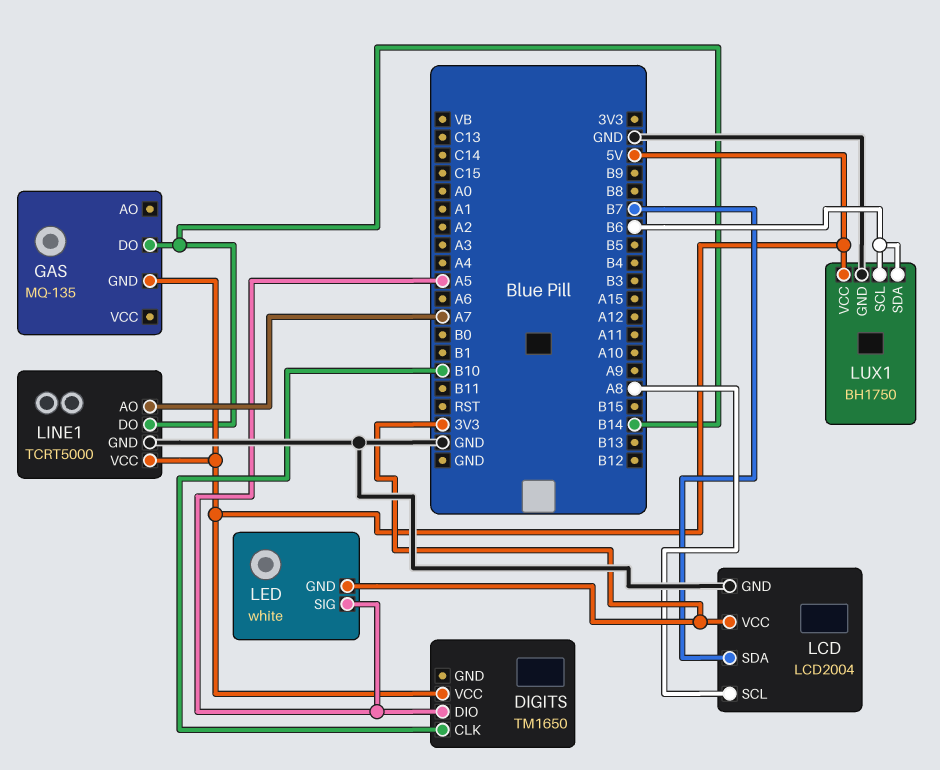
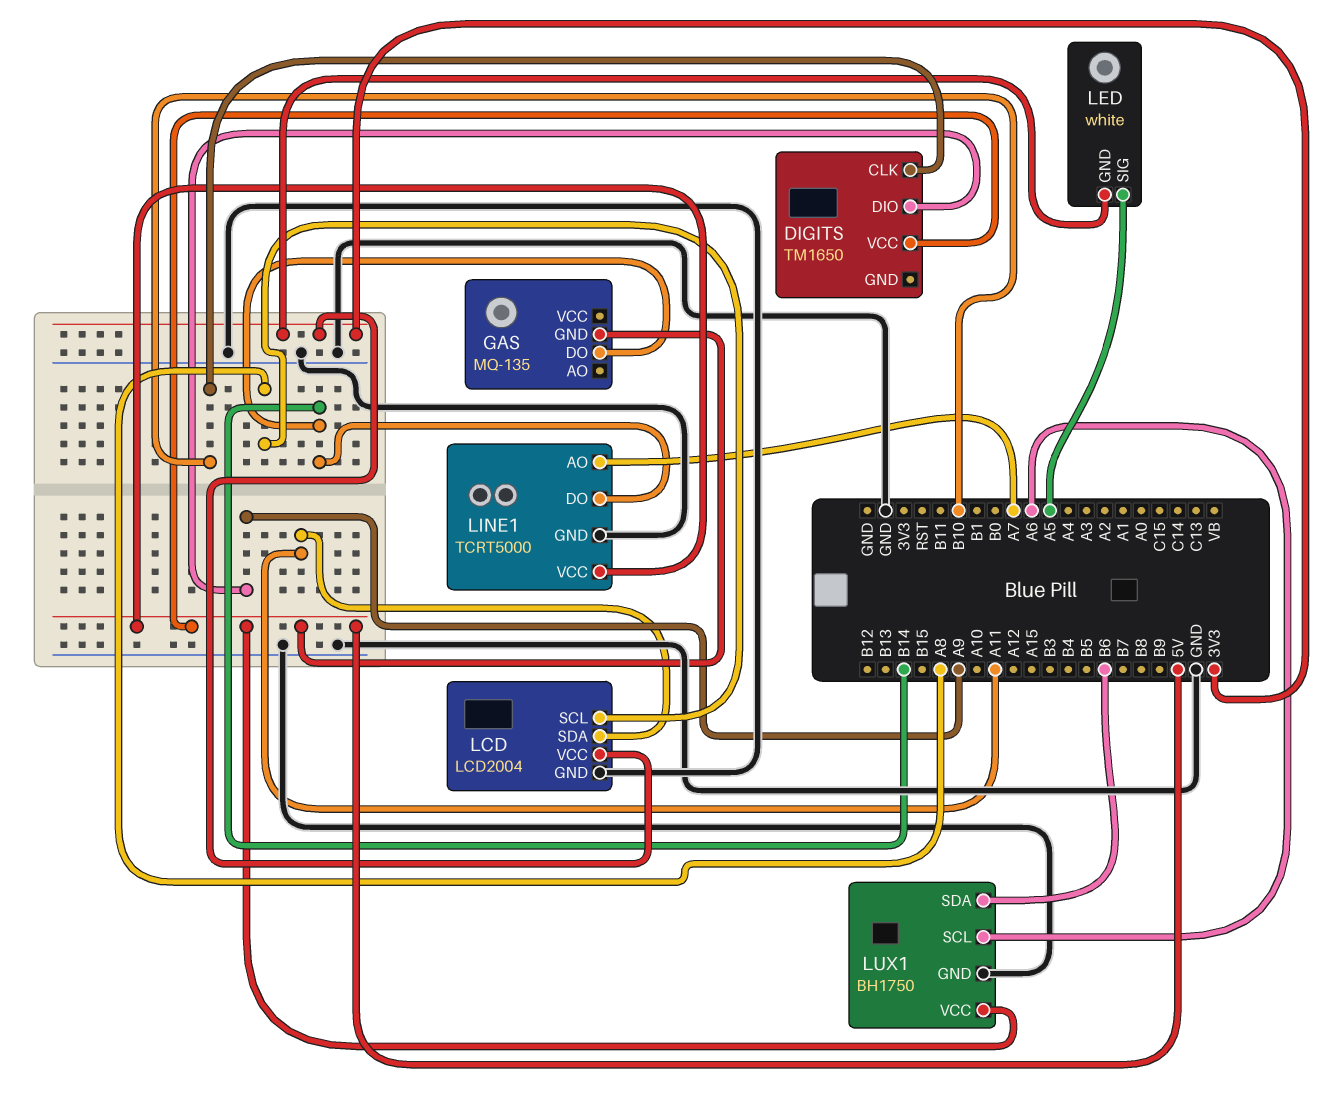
DIGITS pin DIO: A5 -> A9
LCD pin SDA: B7 -> A11
LUX1 pin SCL: B6 -> A6

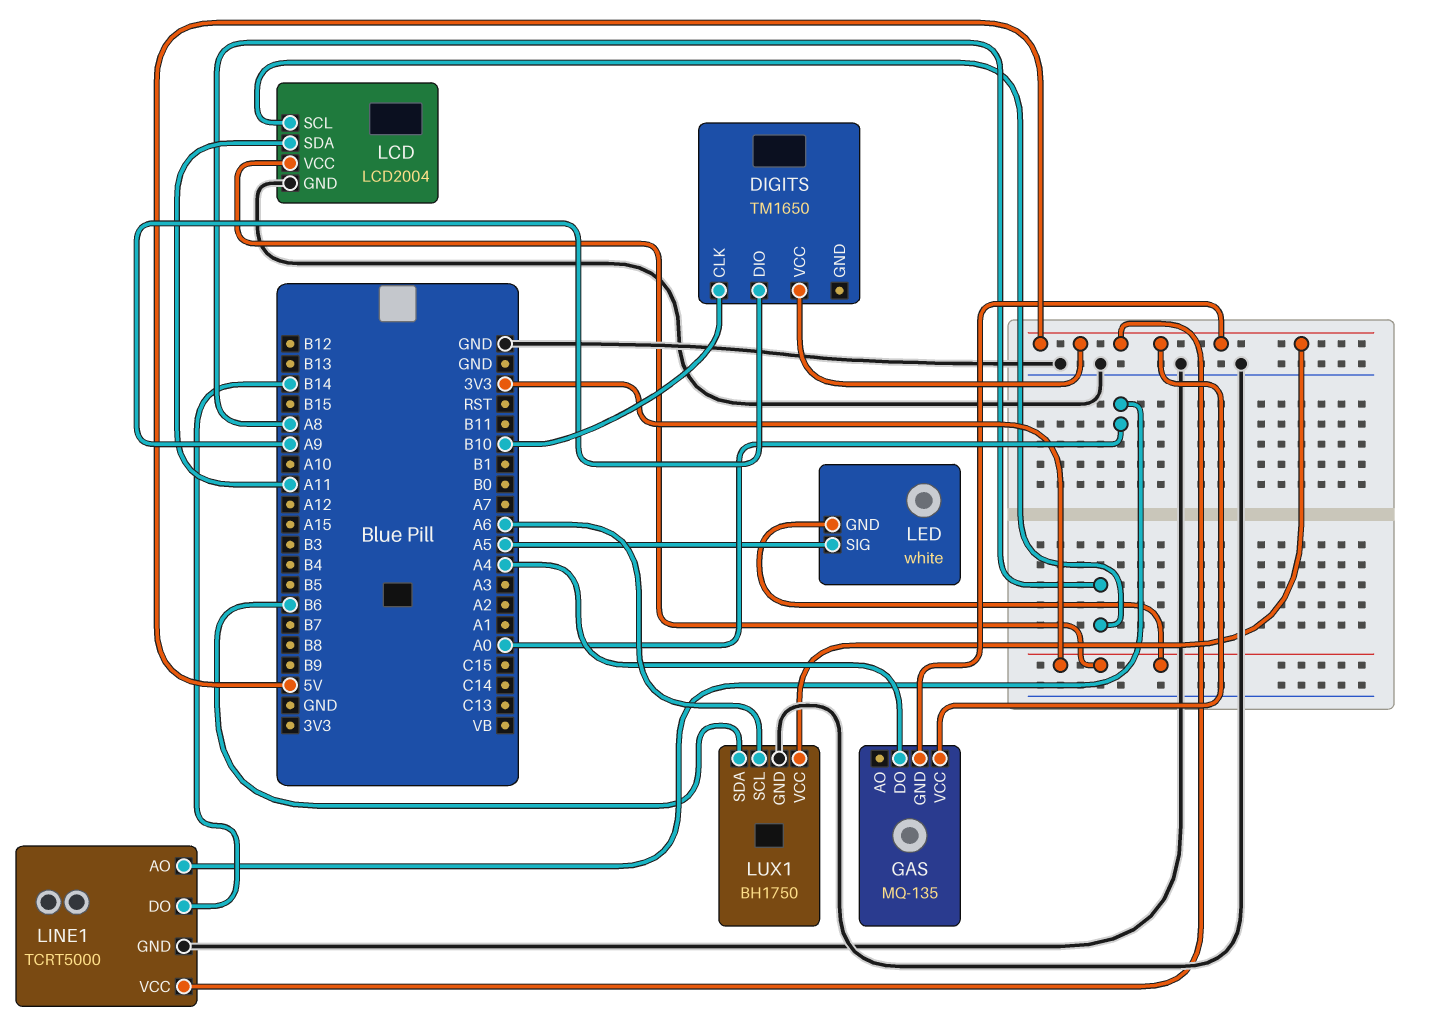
GAS pin DO: B14 -> A4
GAS pin VCC: none -> 5V
LINE1 pin AO: A7 -> A0

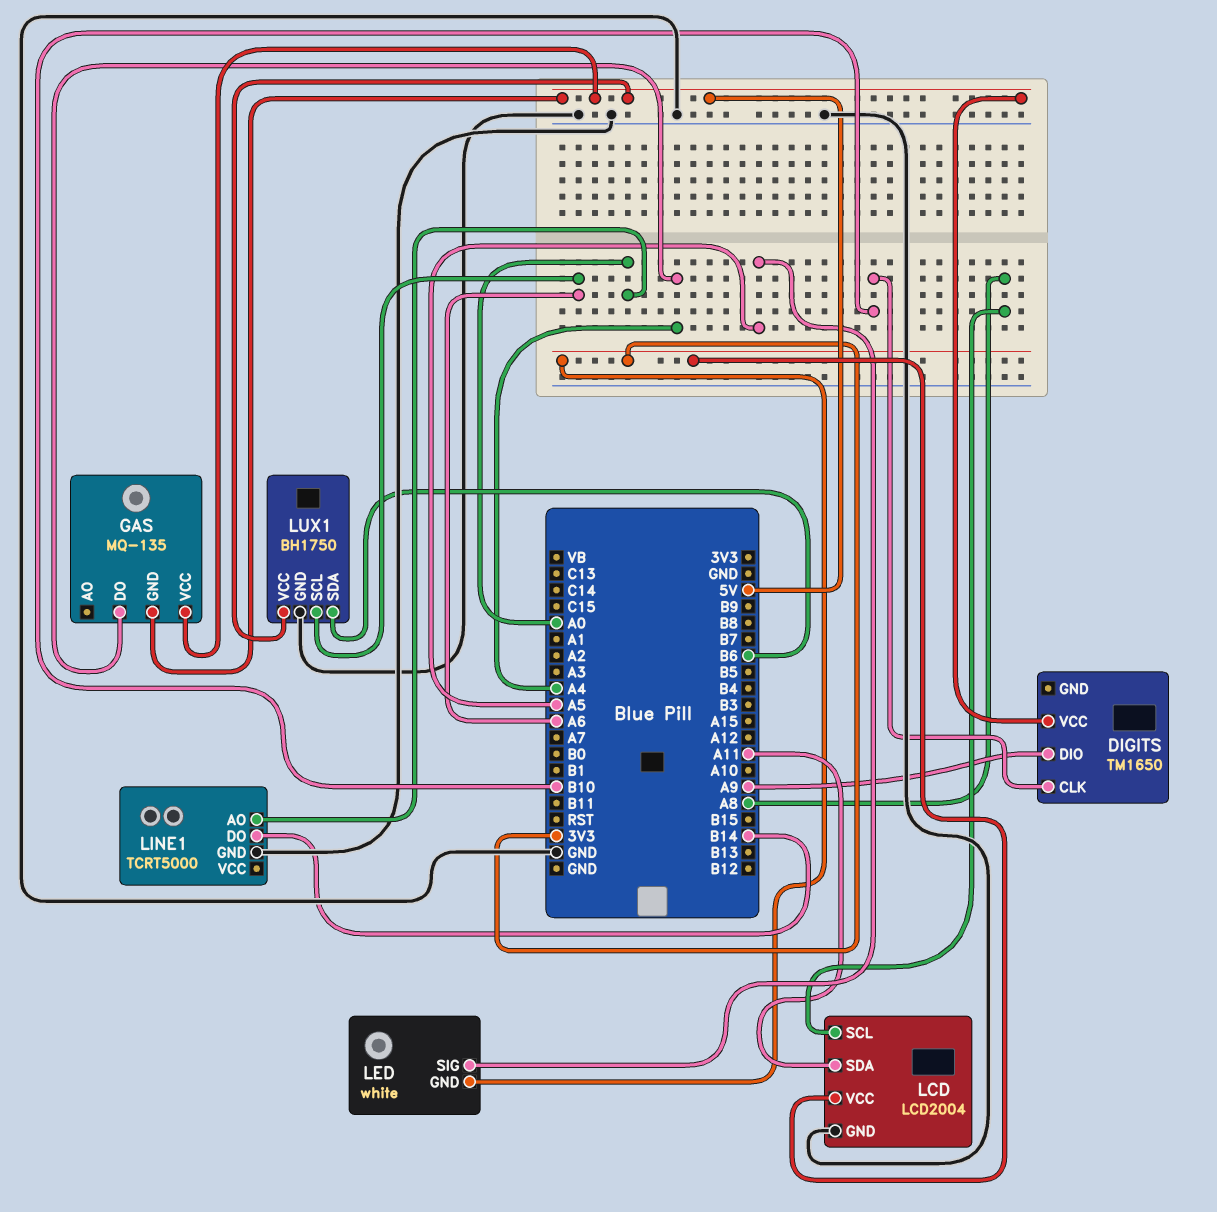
LINE1 pin VCC: 5V -> none

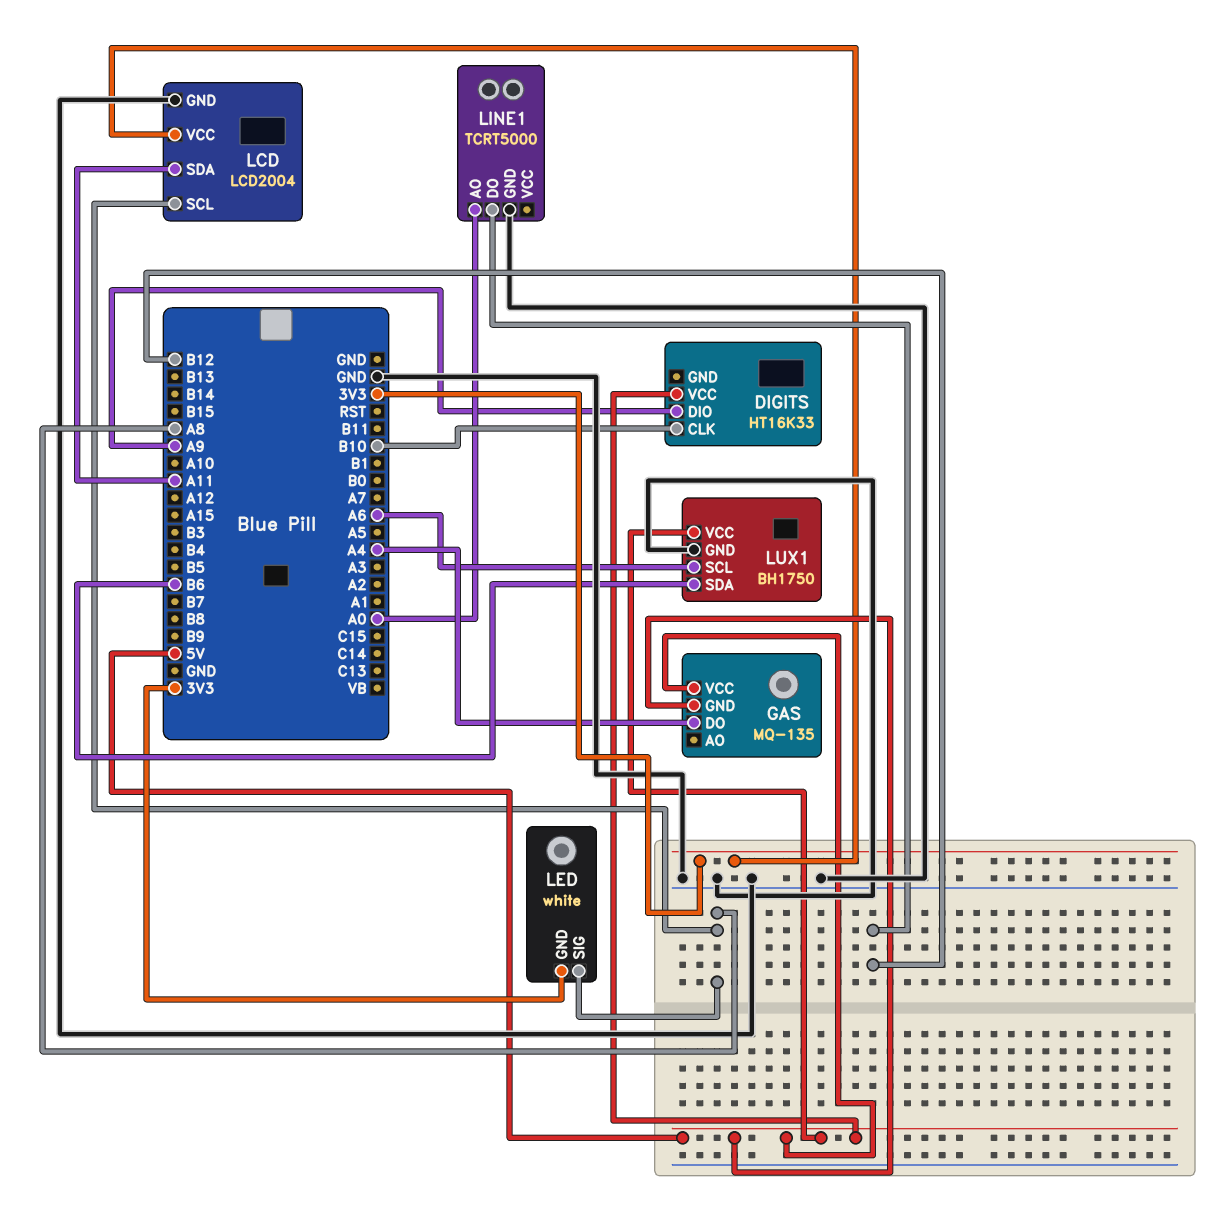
DIGITS: TM1650 -> HT16K33
LED pin SIG: A5 -> A8
LINE1 pin DO: B14 -> B12

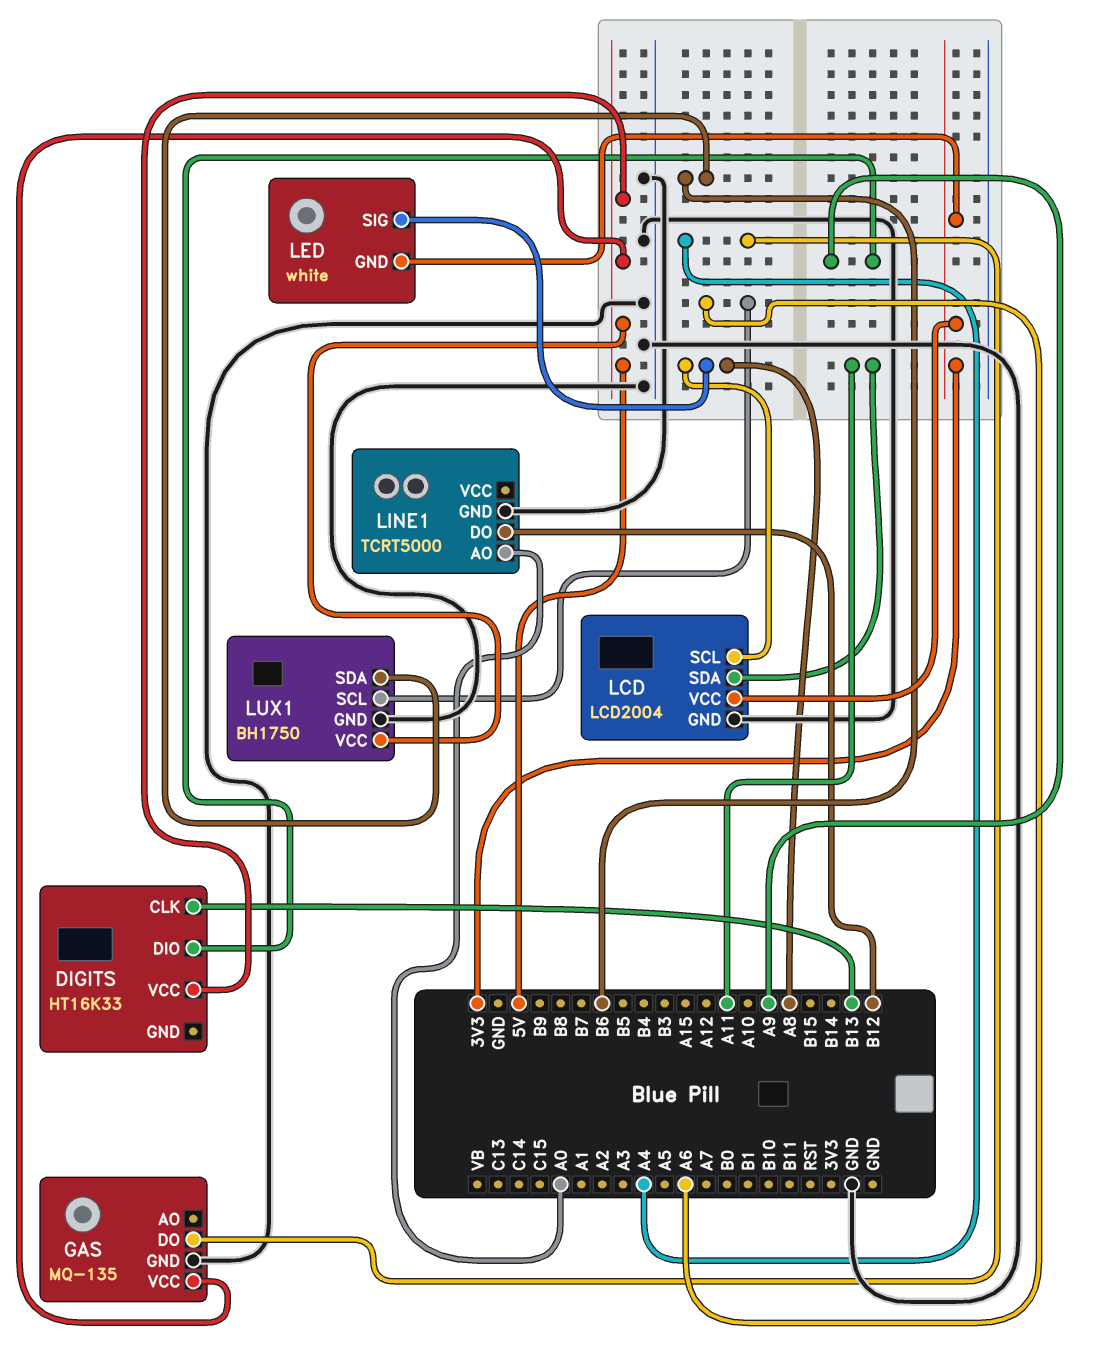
DIGITS pin CLK: B10 -> B13
GAS pin GND: 5V -> GND

